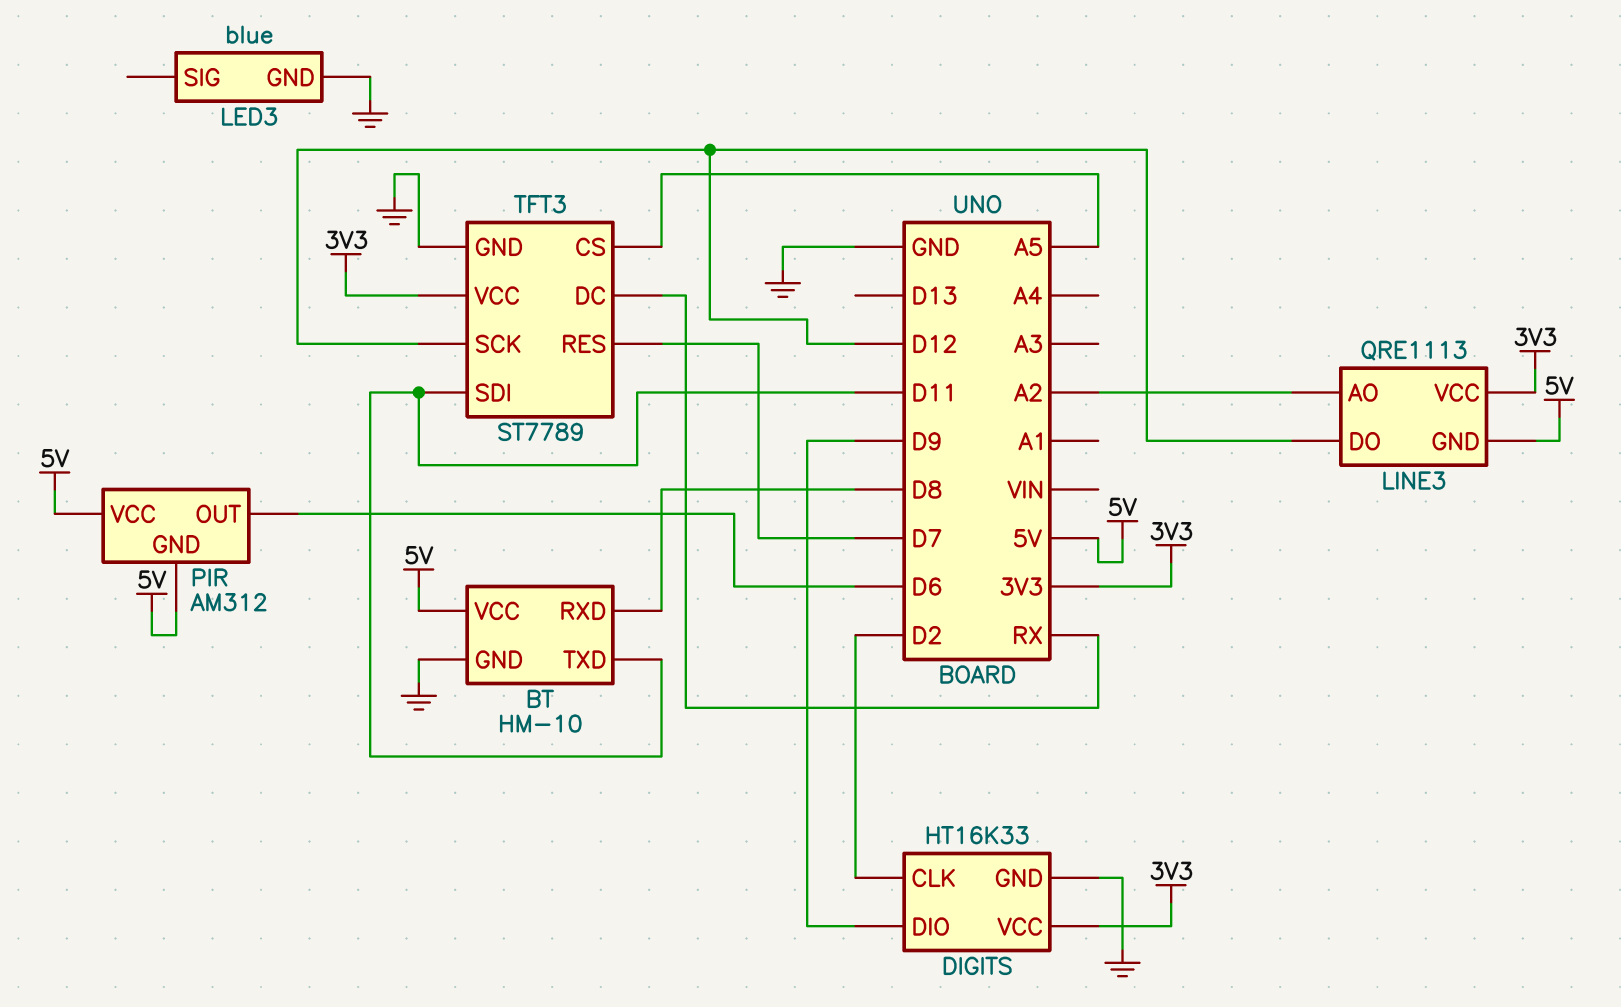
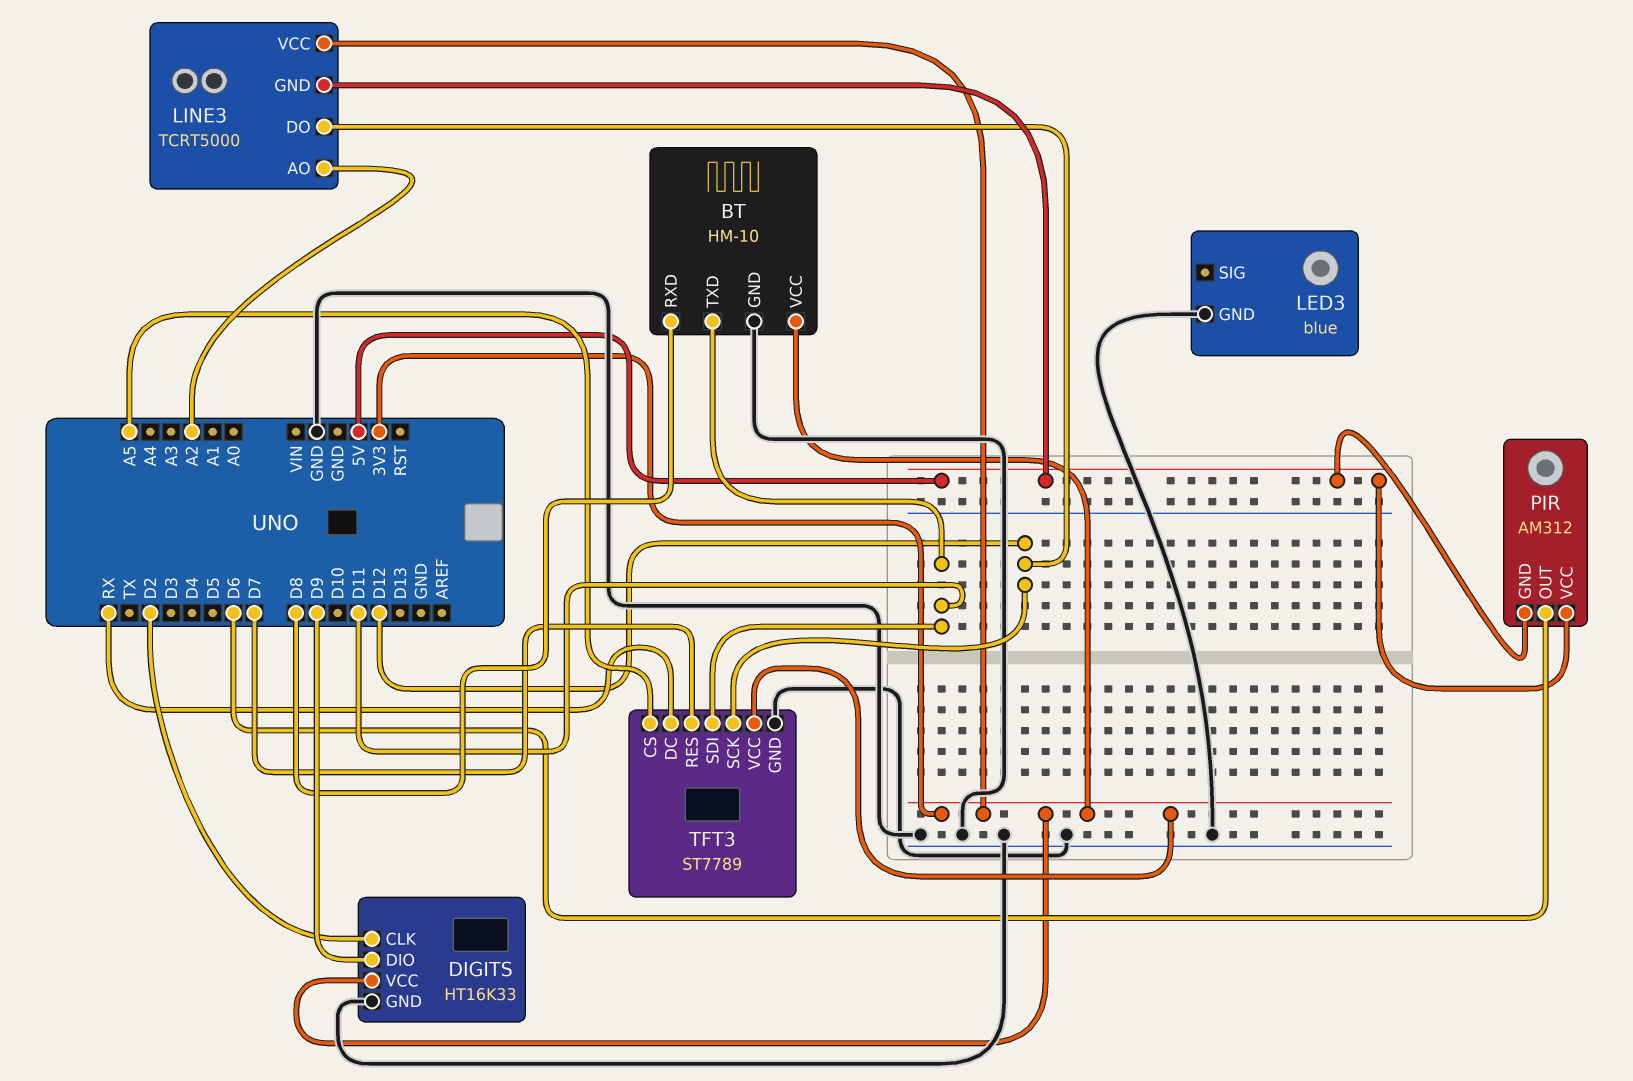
BT pin VCC: 5V -> 3V3
LINE3: QRE1113 -> TCRT5000

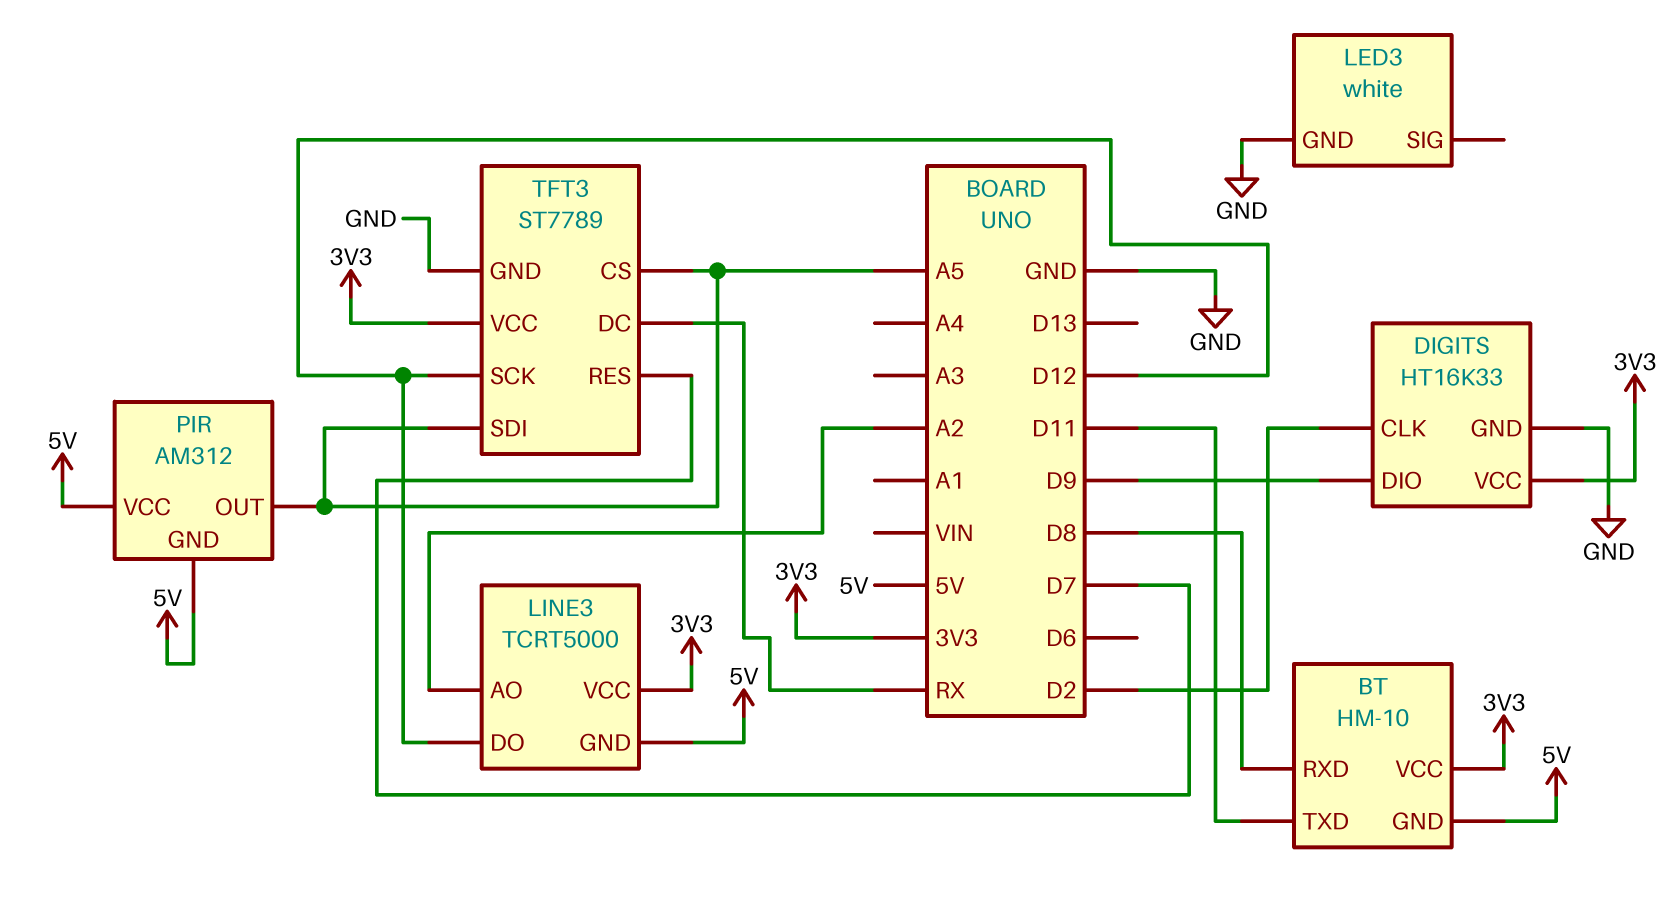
BT pin GND: GND -> 5V
LED3: blue -> white
PIR pin OUT: D6 -> A5
TFT3 pin SDI: D11 -> A5

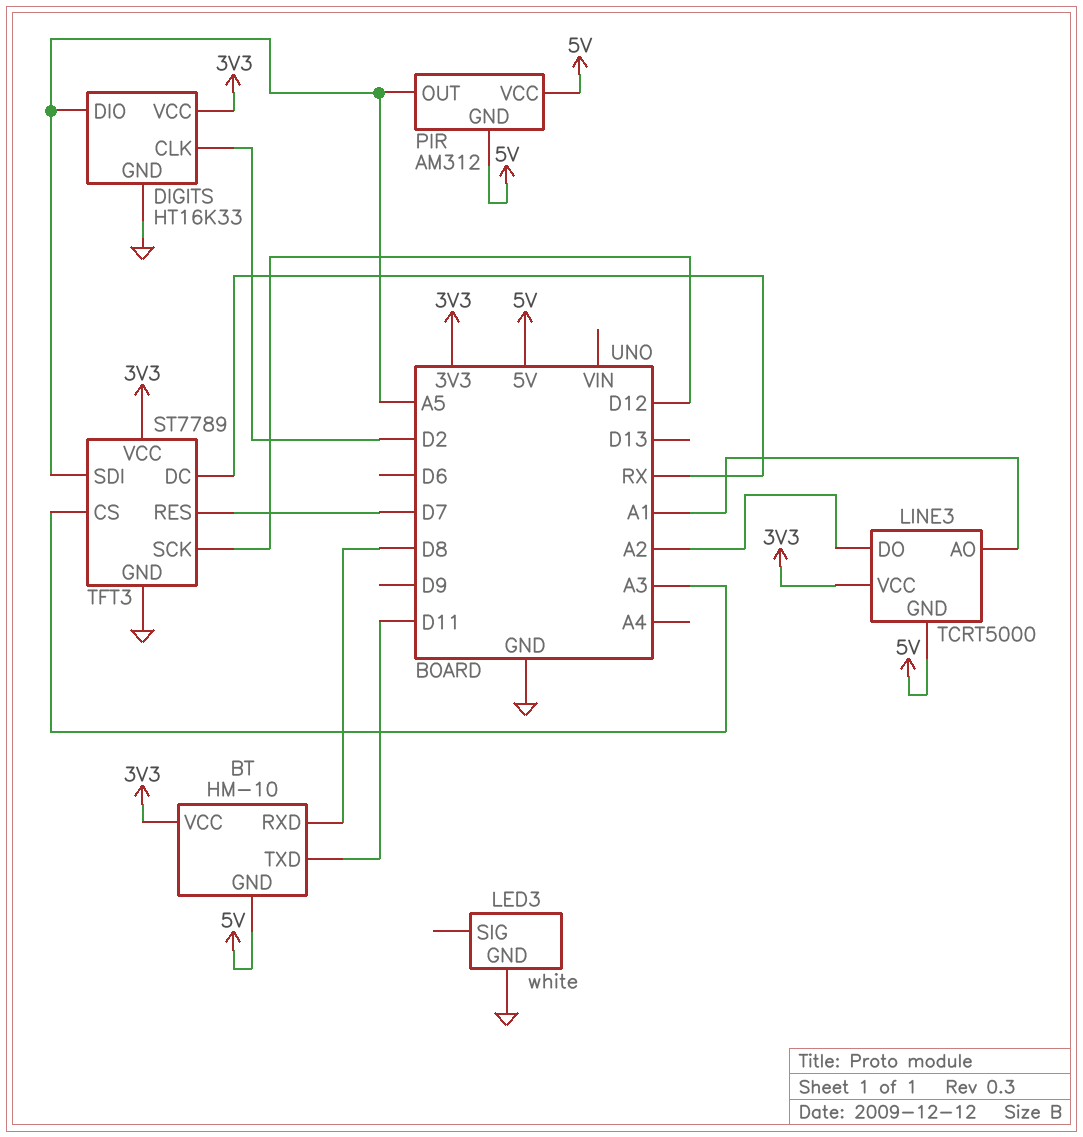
DIGITS pin DIO: D9 -> A5
LINE3 pin AO: A2 -> A1
LINE3 pin DO: D12 -> A2
TFT3 pin CS: A5 -> A3

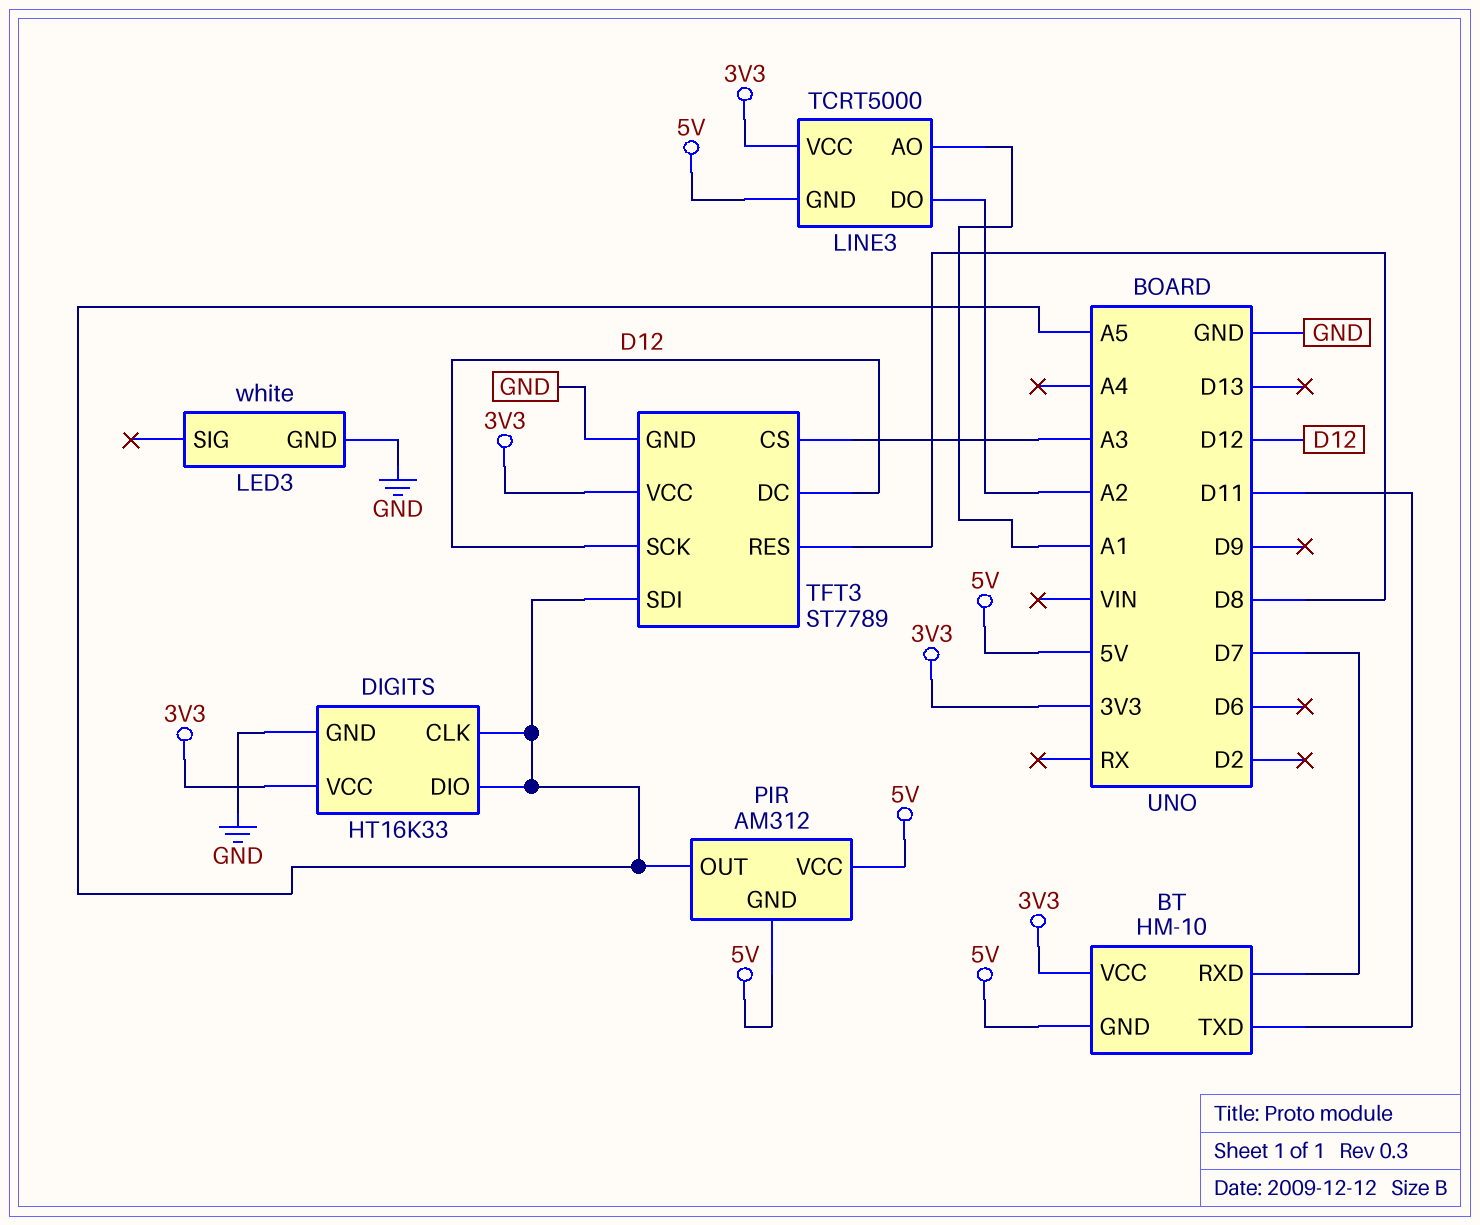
BT pin RXD: D8 -> D7
DIGITS pin CLK: D2 -> A5
TFT3 pin DC: RX -> D12
TFT3 pin RES: D7 -> D8

